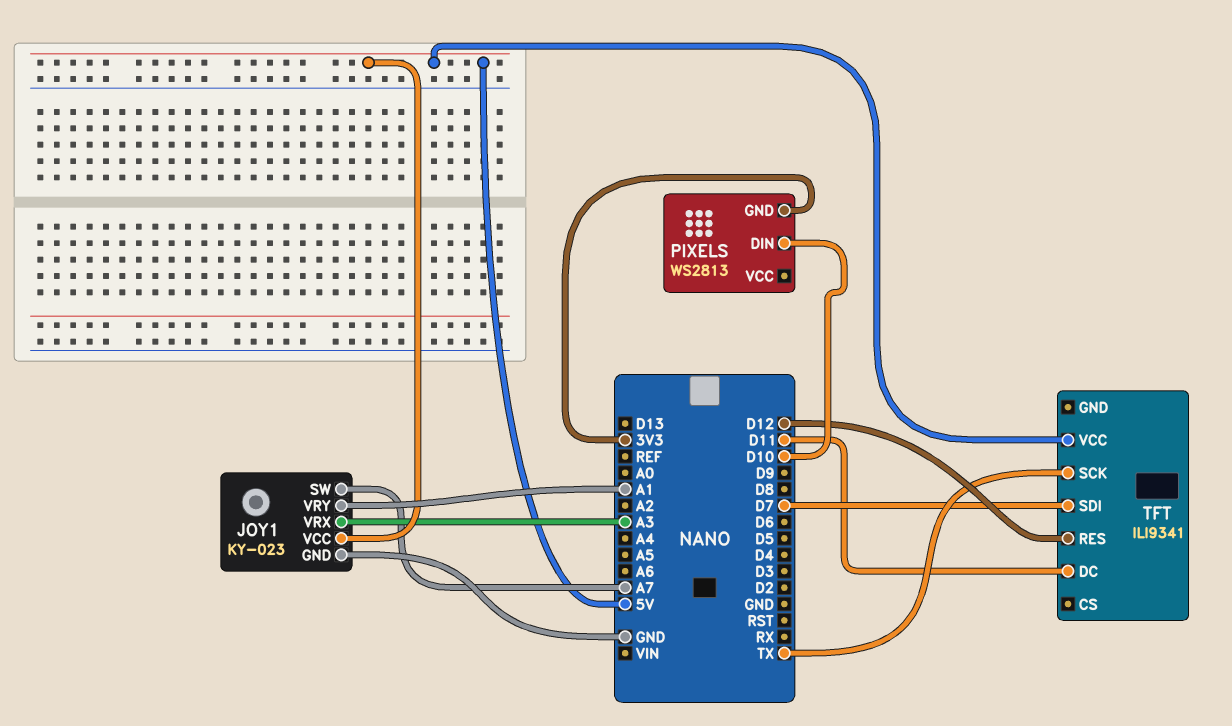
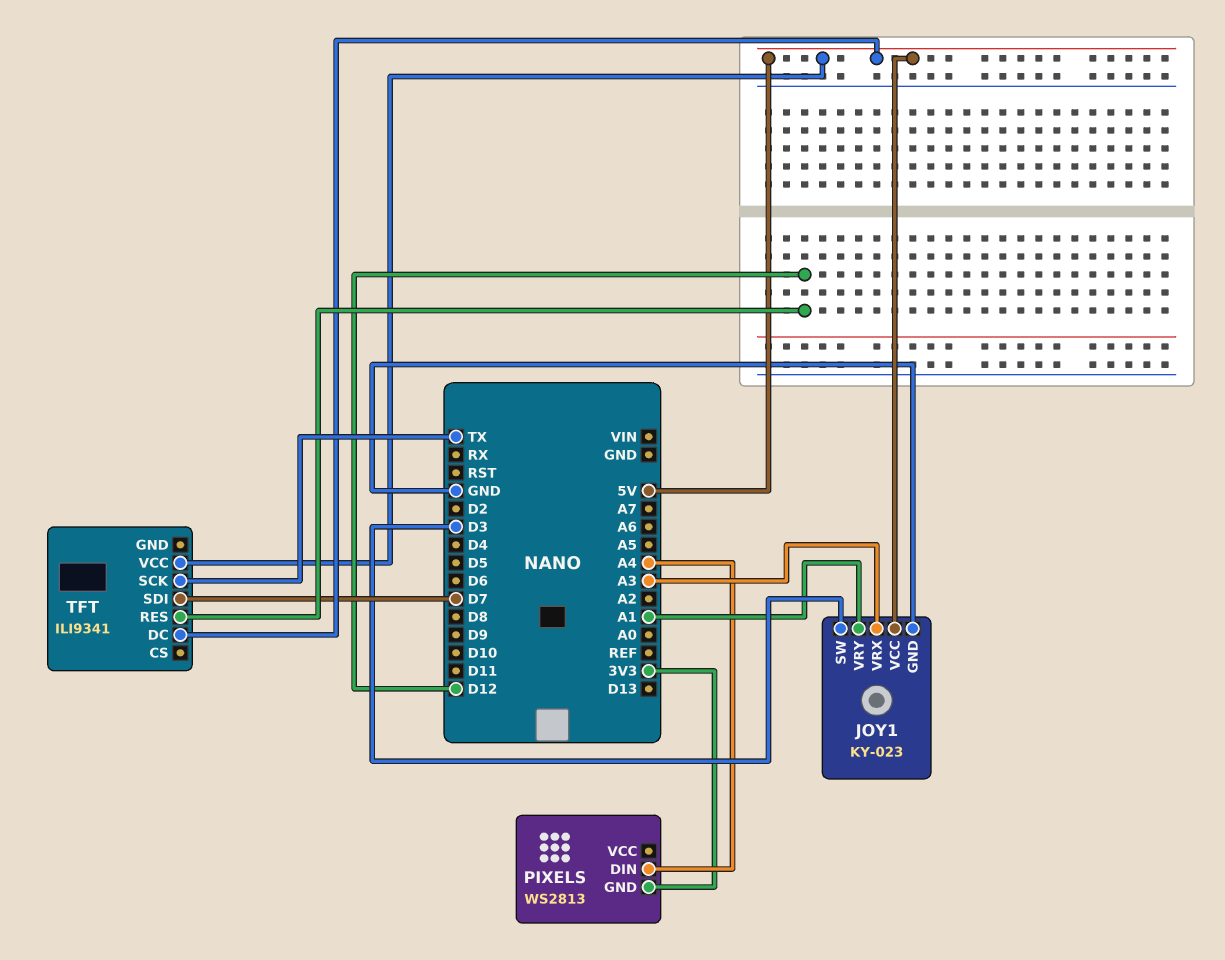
JOY1 pin SW: A7 -> D3
PIXELS pin DIN: D10 -> A4
TFT pin DC: D11 -> 5V

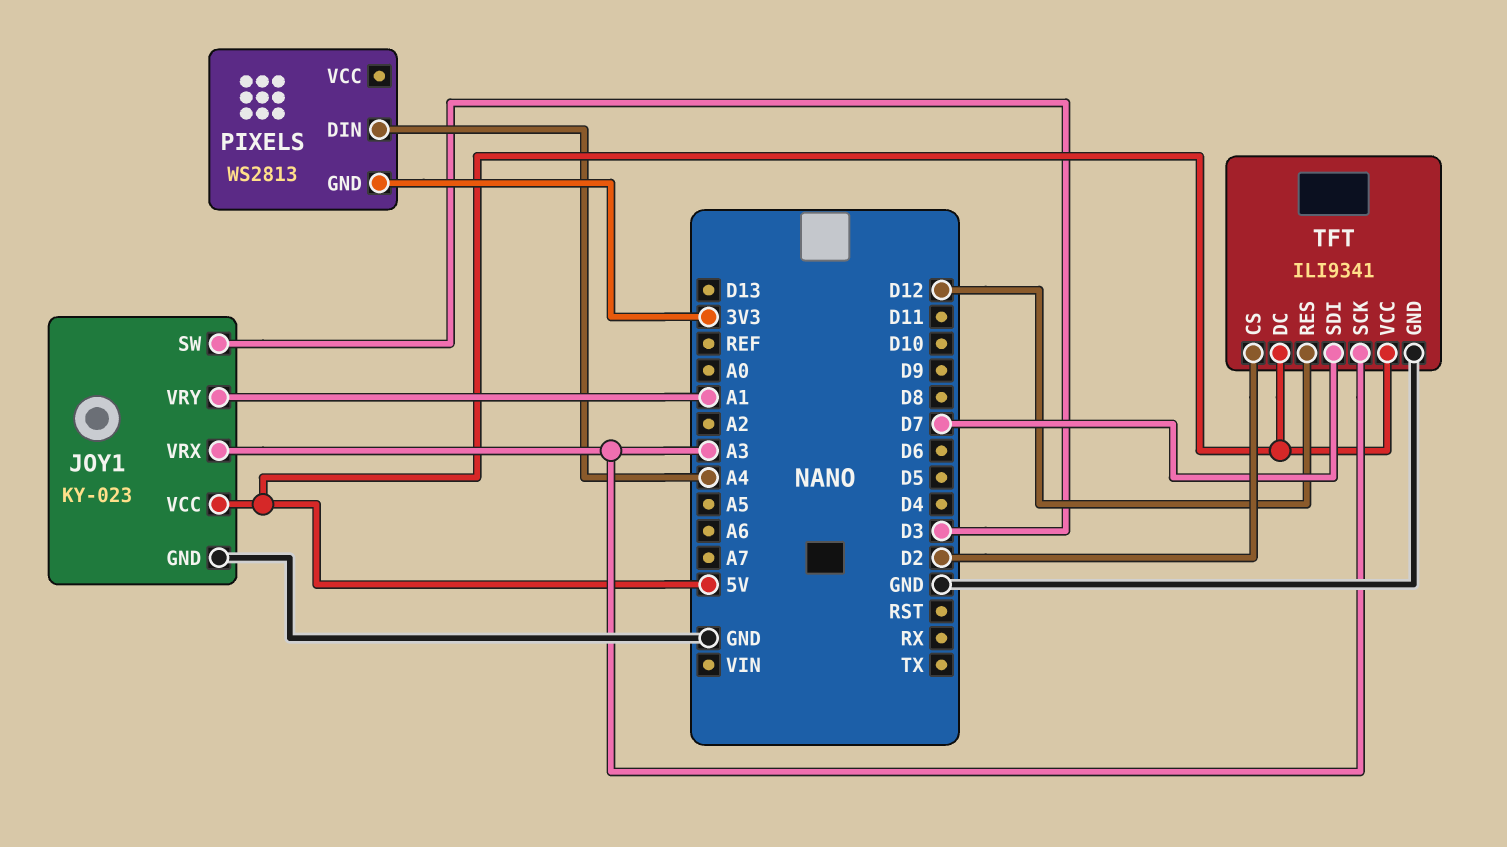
TFT pin CS: none -> D2
TFT pin GND: none -> GND
TFT pin SCK: TX -> A3

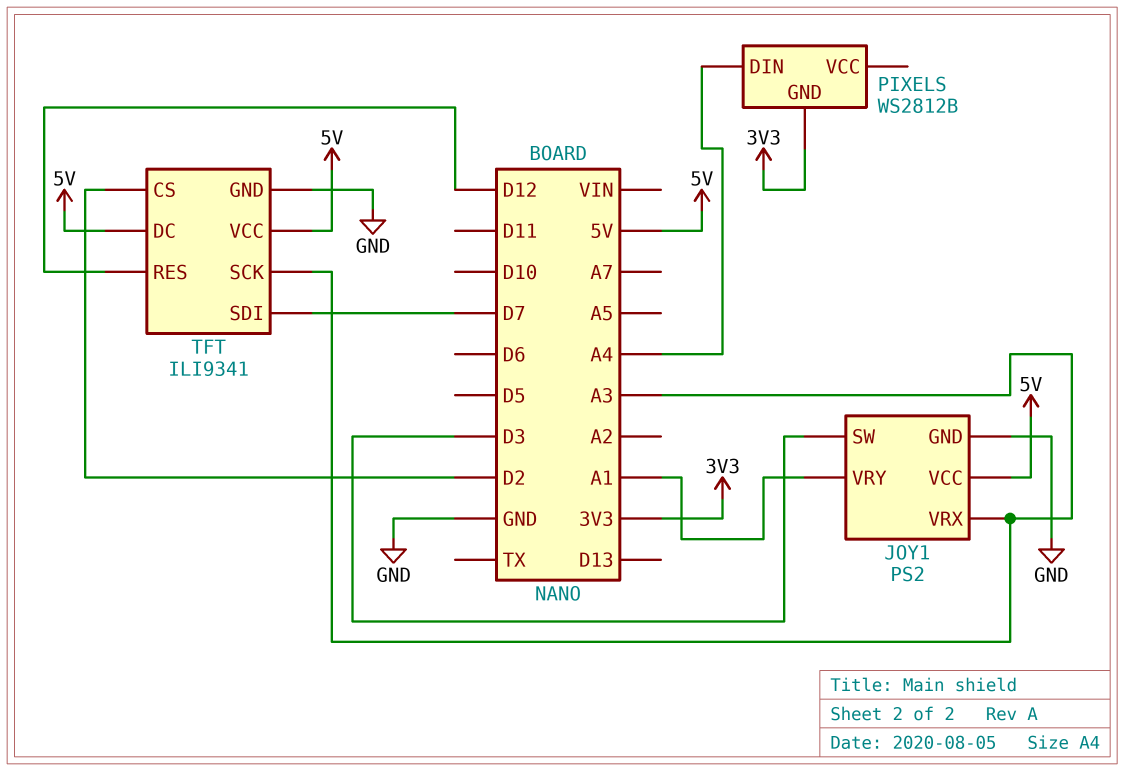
JOY1: KY-023 -> PS2
PIXELS: WS2813 -> WS2812B

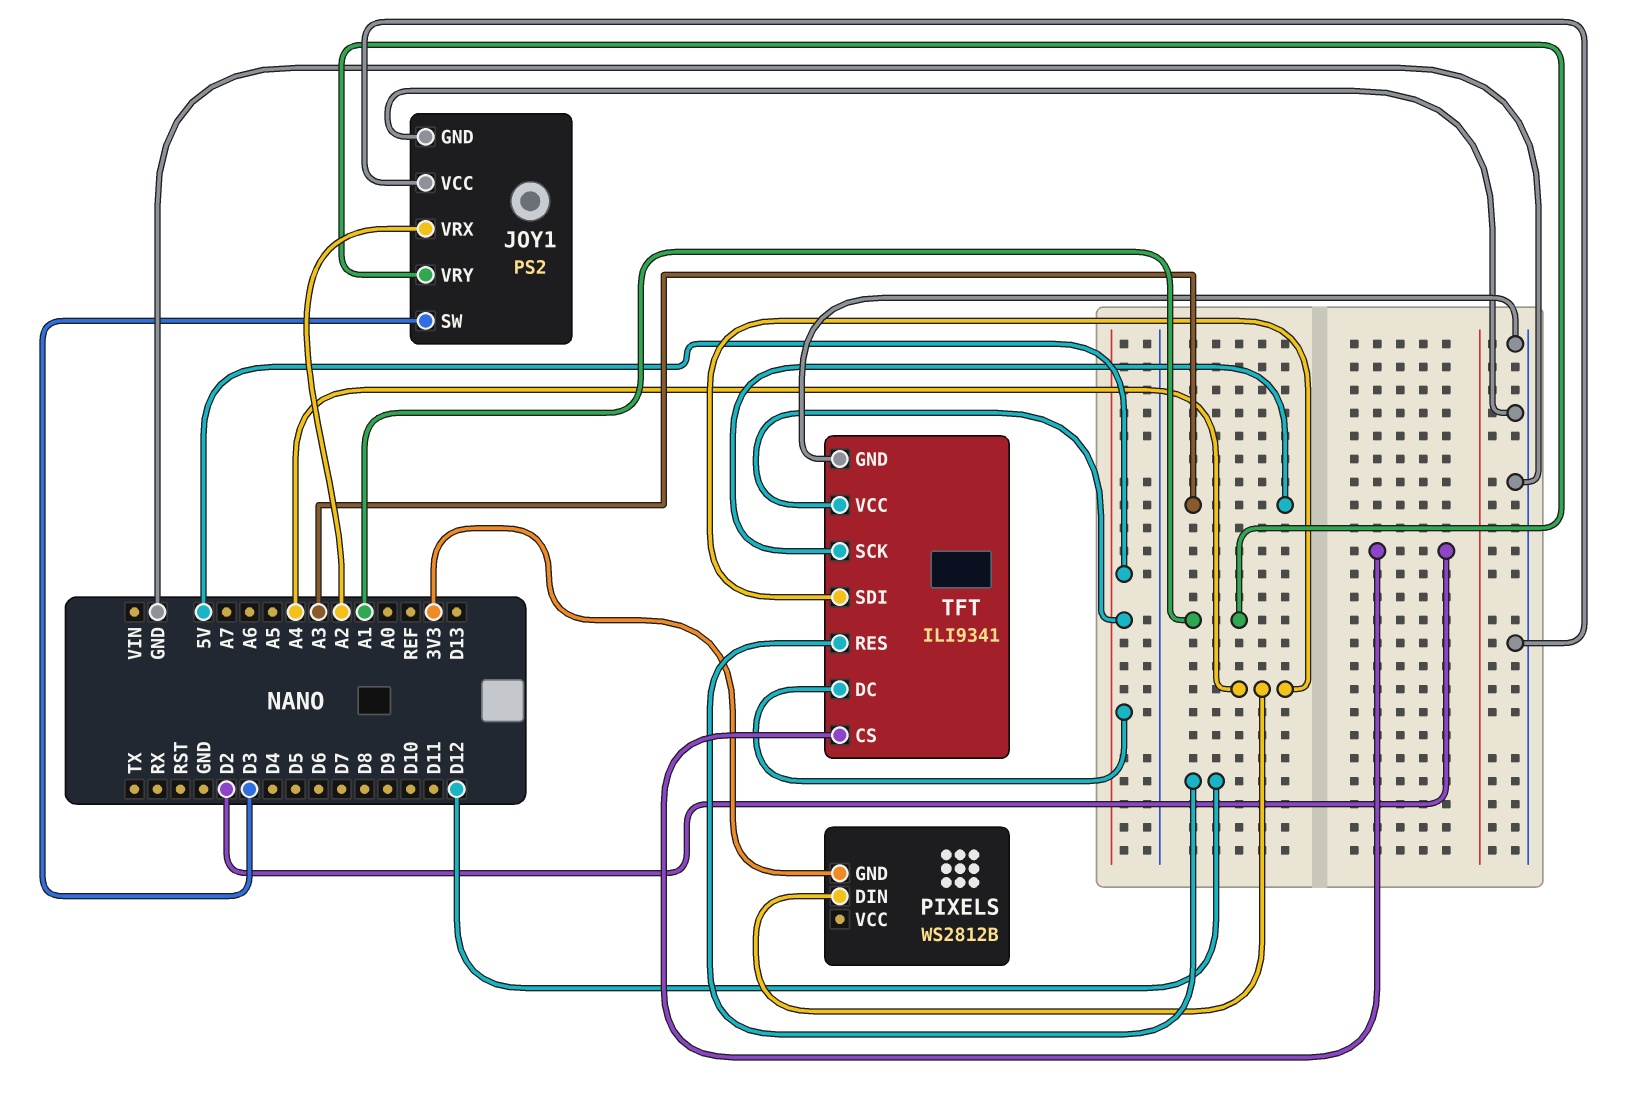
JOY1 pin VCC: 5V -> GND
JOY1 pin VRX: A3 -> A2
TFT pin SDI: D7 -> A4

